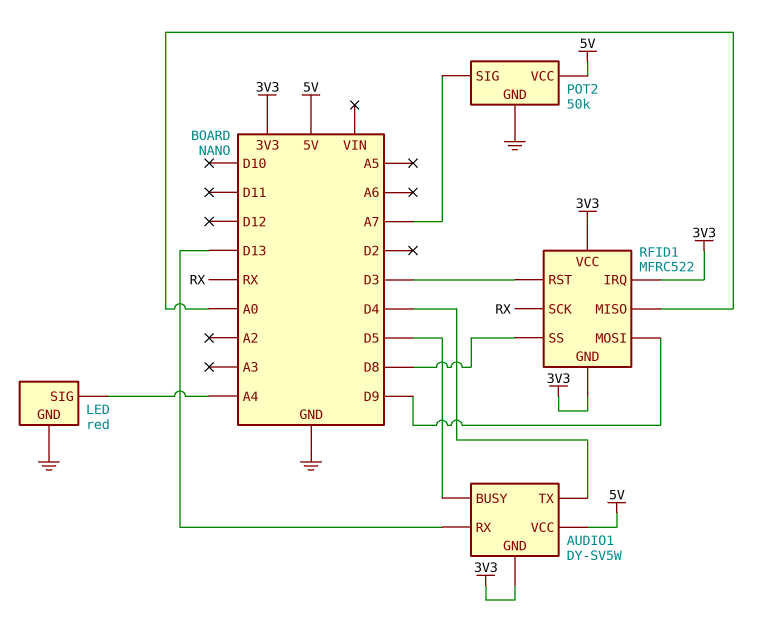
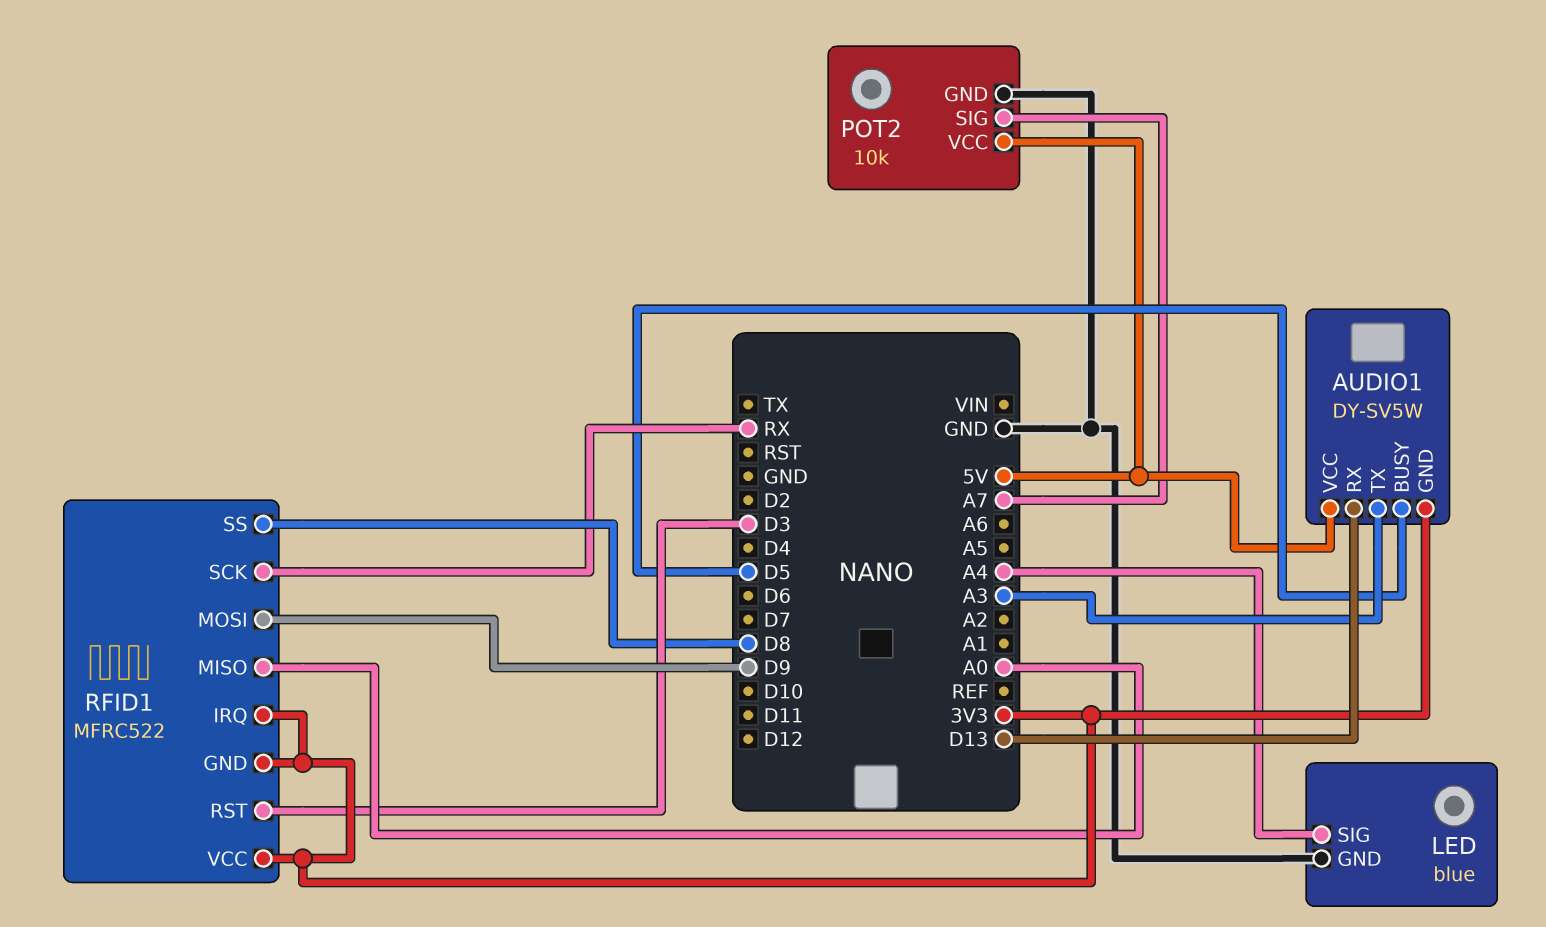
AUDIO1 pin TX: D4 -> A3
LED: red -> blue
POT2: 50k -> 10k

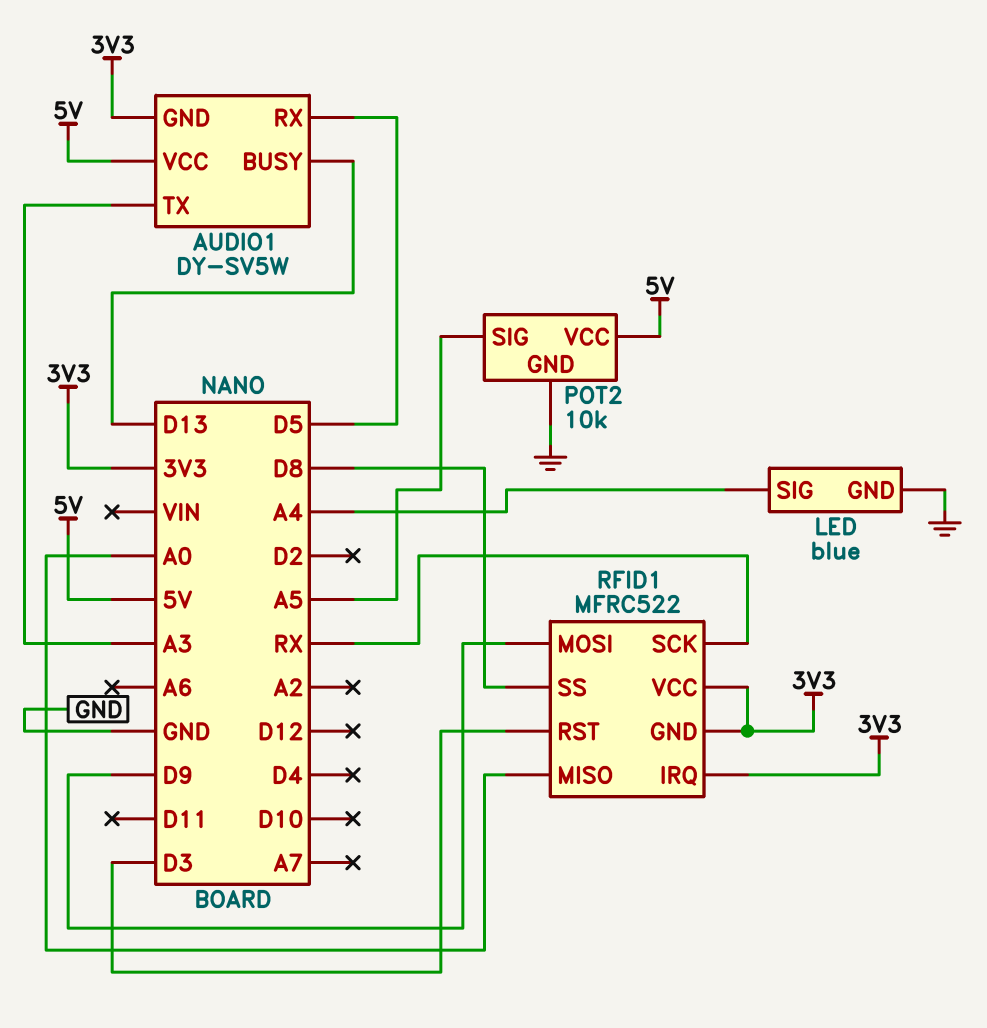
AUDIO1 pin BUSY: D5 -> D13
AUDIO1 pin RX: D13 -> D5
POT2 pin SIG: A7 -> A5

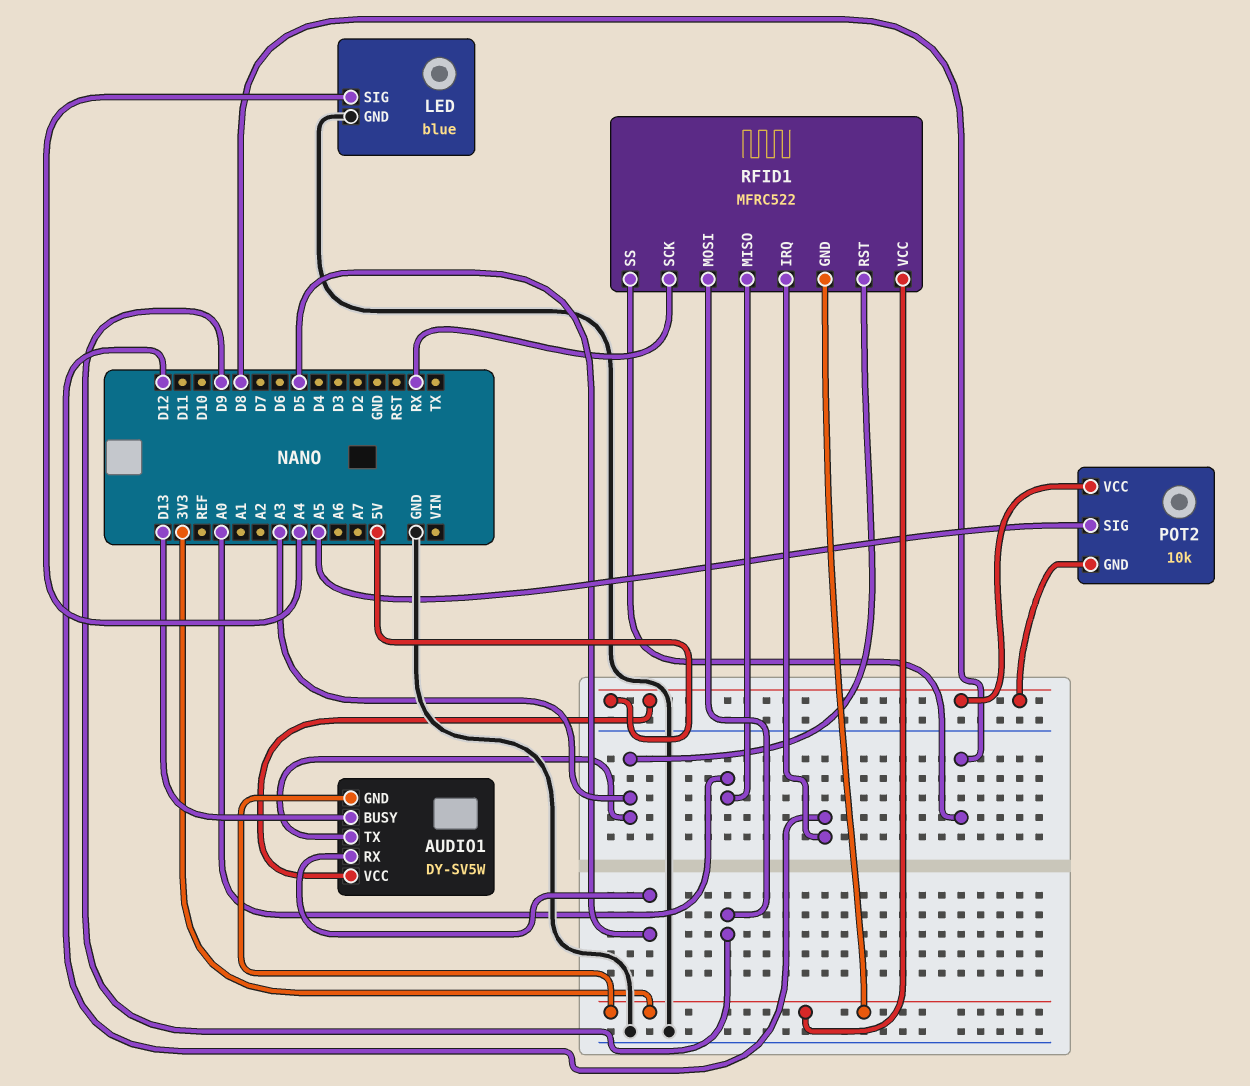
POT2 pin GND: GND -> 5V
RFID1 pin IRQ: 3V3 -> D12
RFID1 pin RST: D3 -> A3

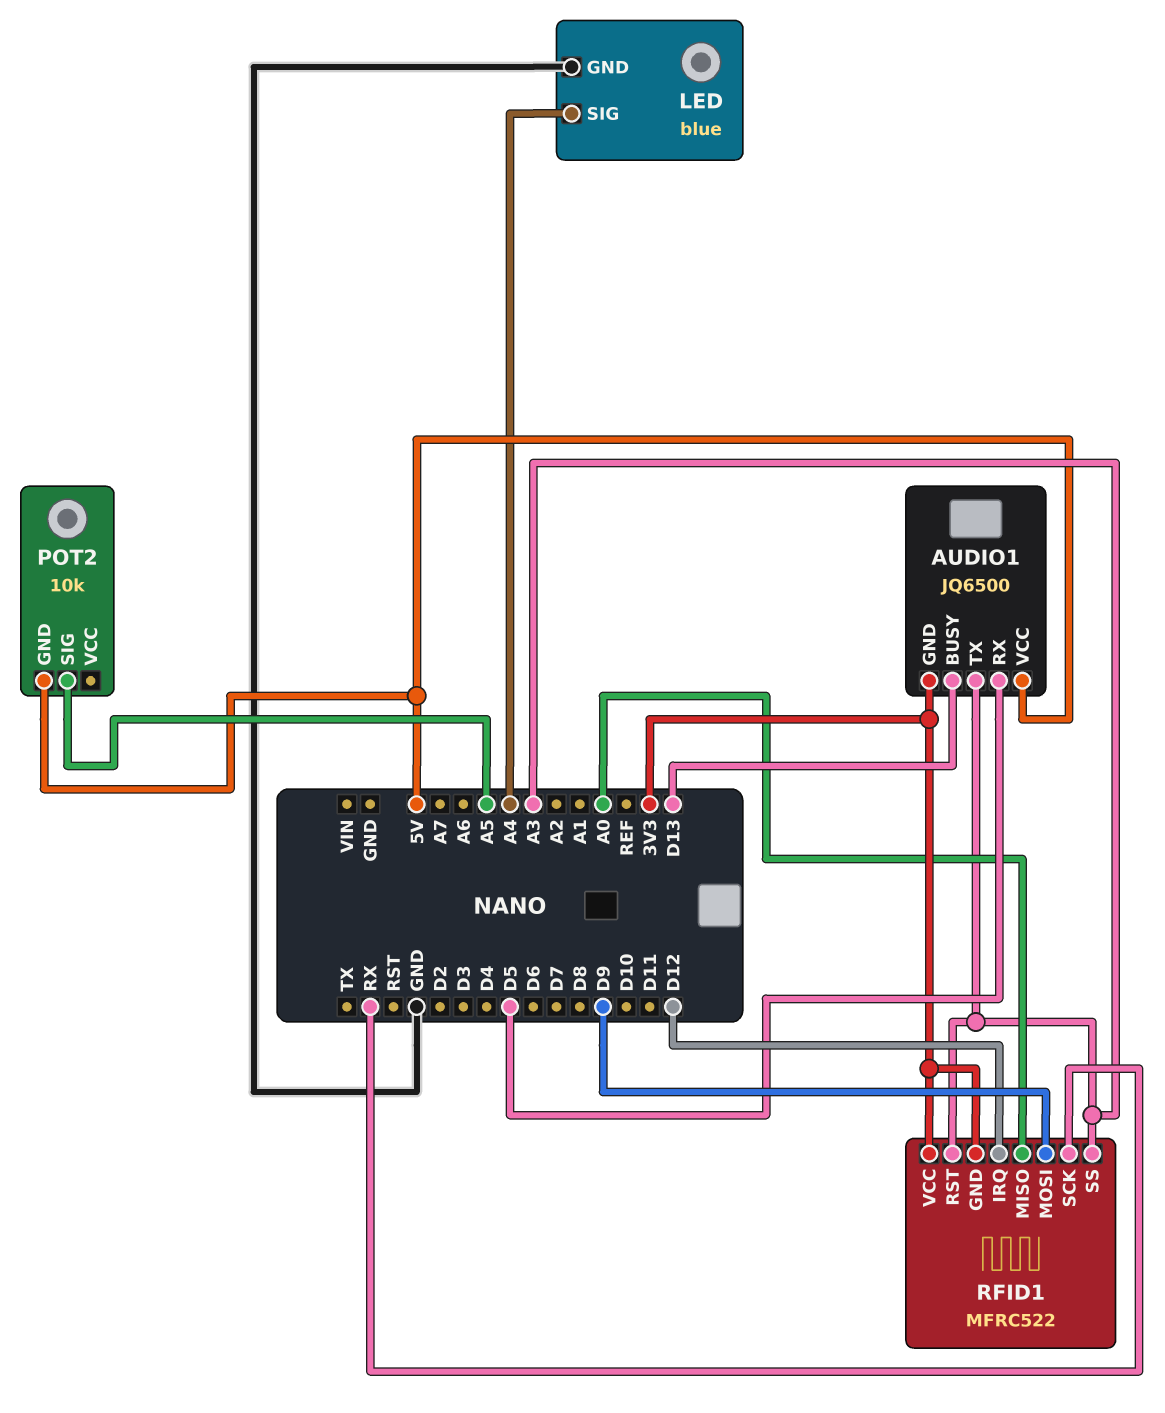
AUDIO1: DY-SV5W -> JQ6500
POT2 pin VCC: 5V -> none
RFID1 pin SS: D8 -> A3

